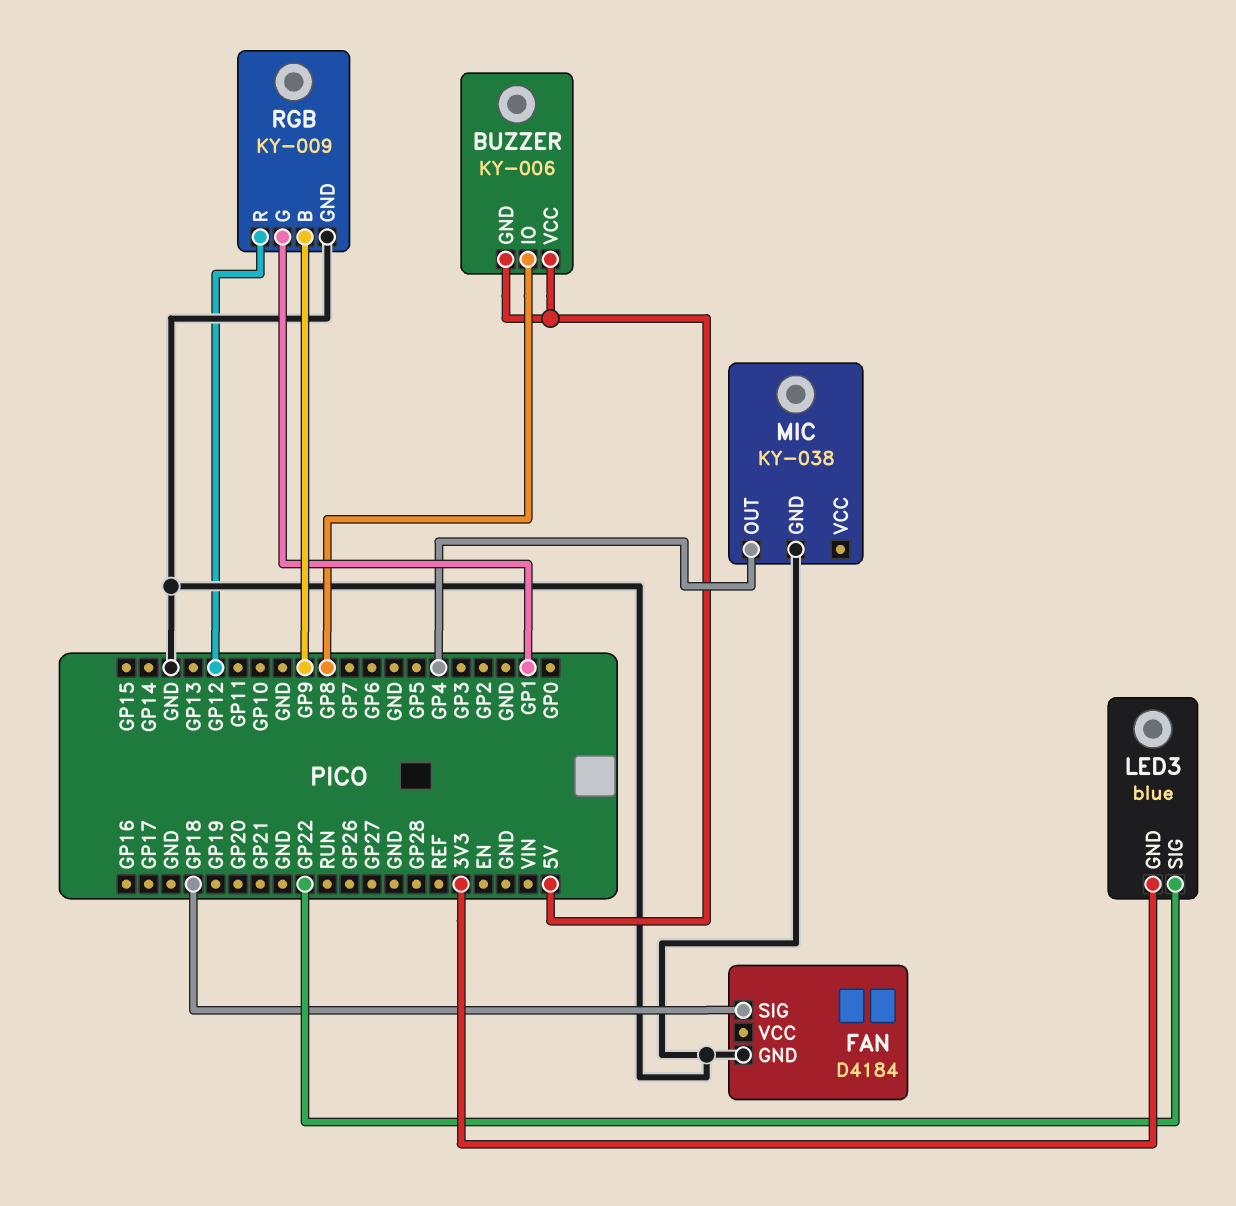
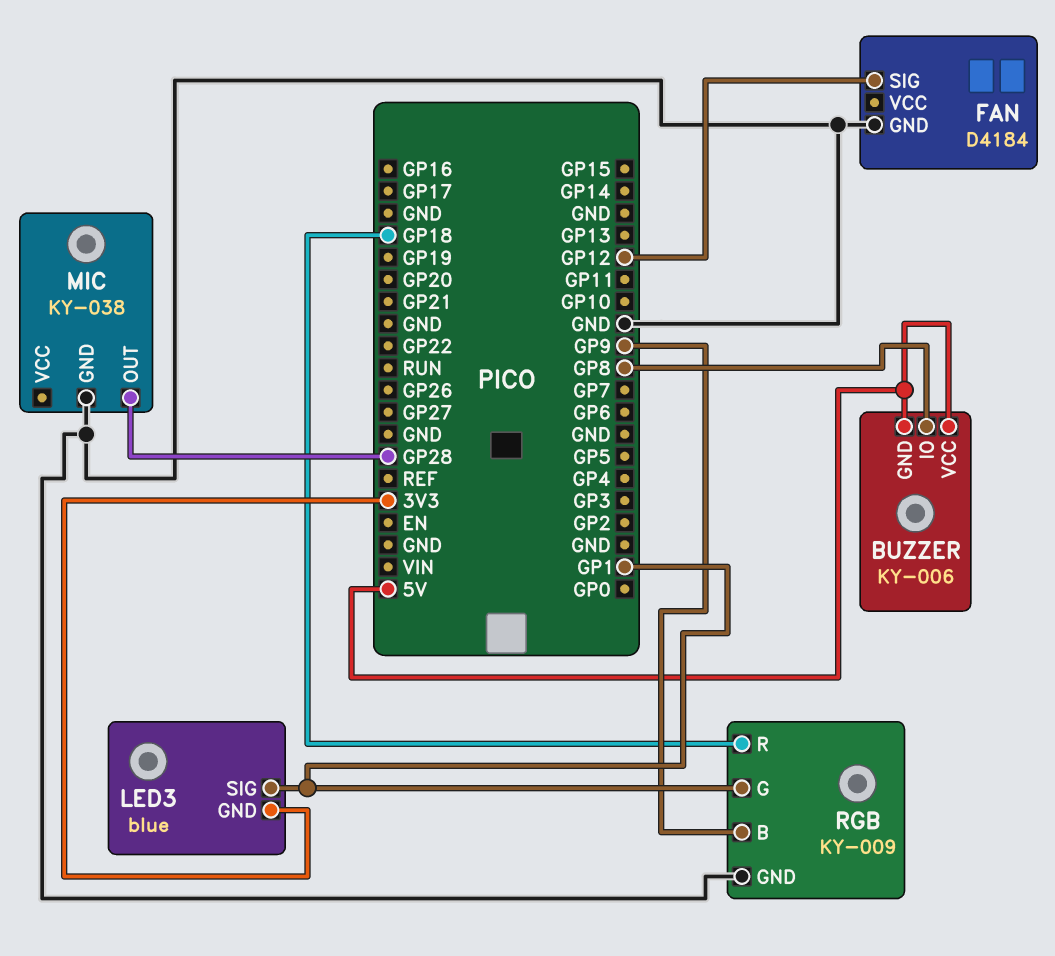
FAN pin SIG: GP18 -> GP12
LED3 pin SIG: GP22 -> GP1
MIC pin OUT: GP4 -> GP28
RGB pin R: GP12 -> GP18

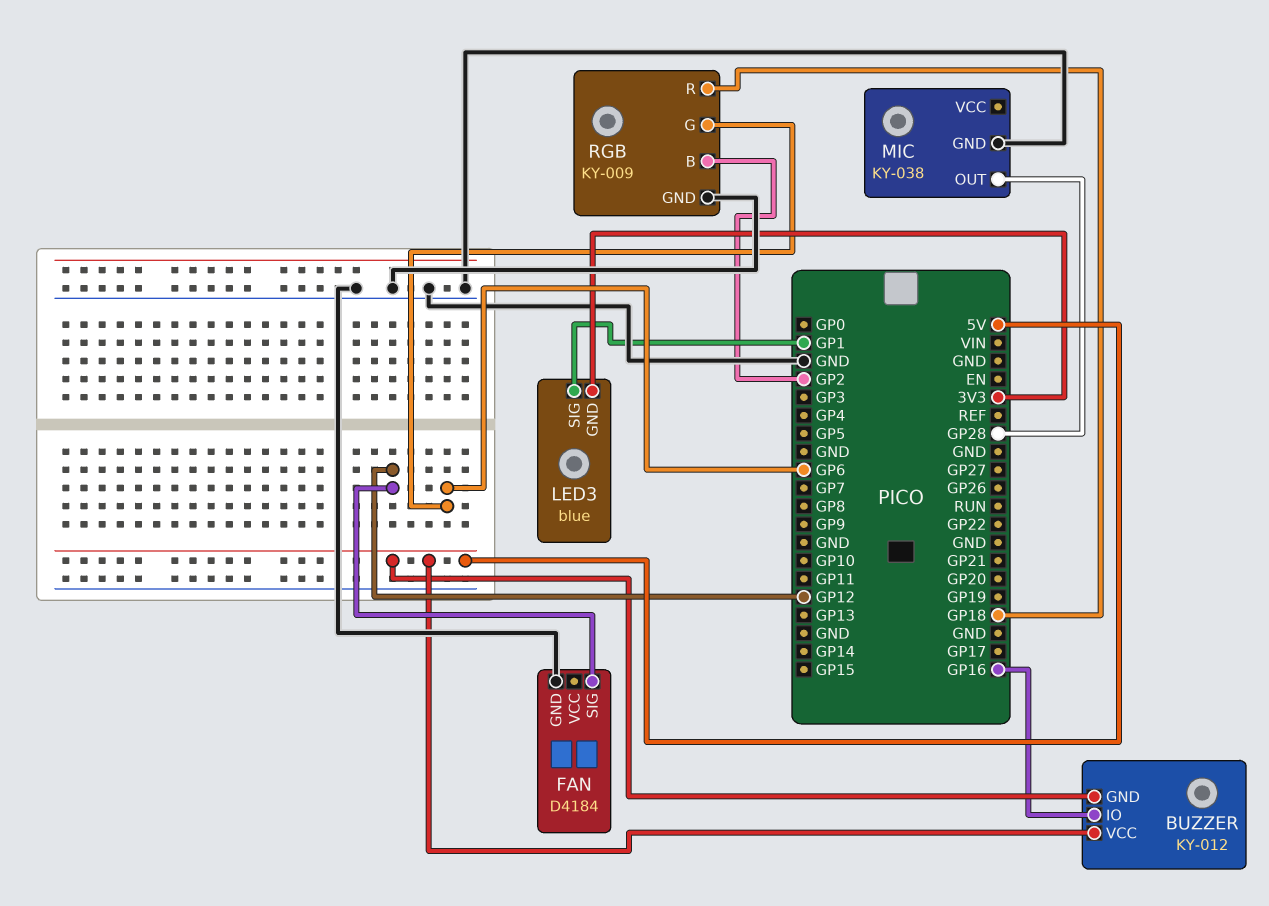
BUZZER: KY-006 -> KY-012
BUZZER pin IO: GP8 -> GP16
RGB pin B: GP9 -> GP2
RGB pin G: GP1 -> GP6

